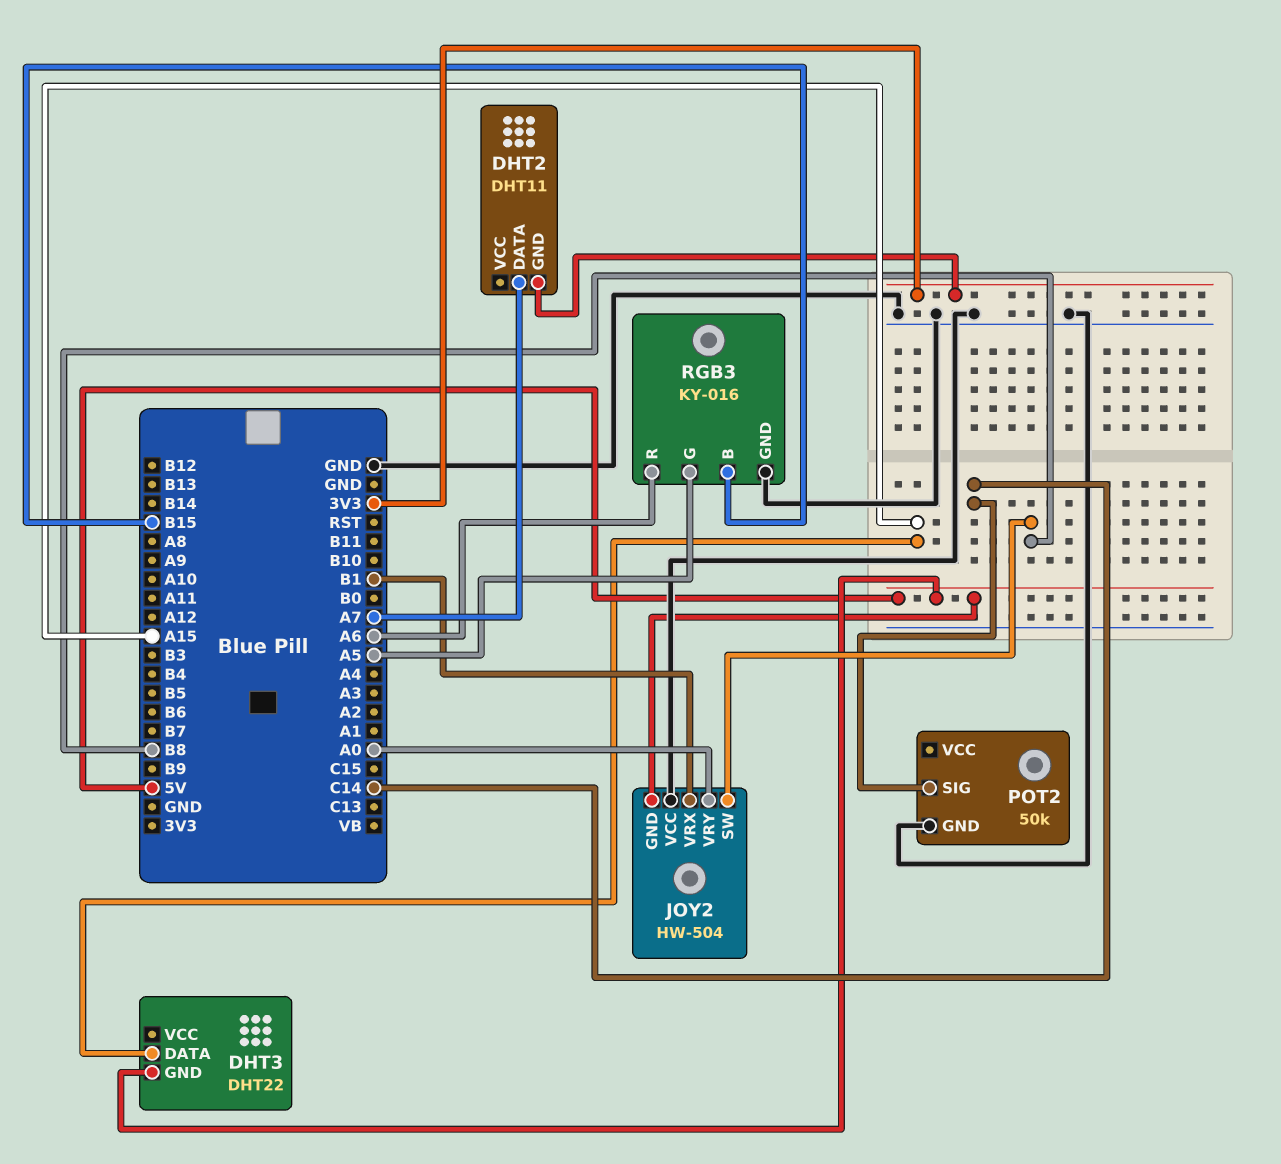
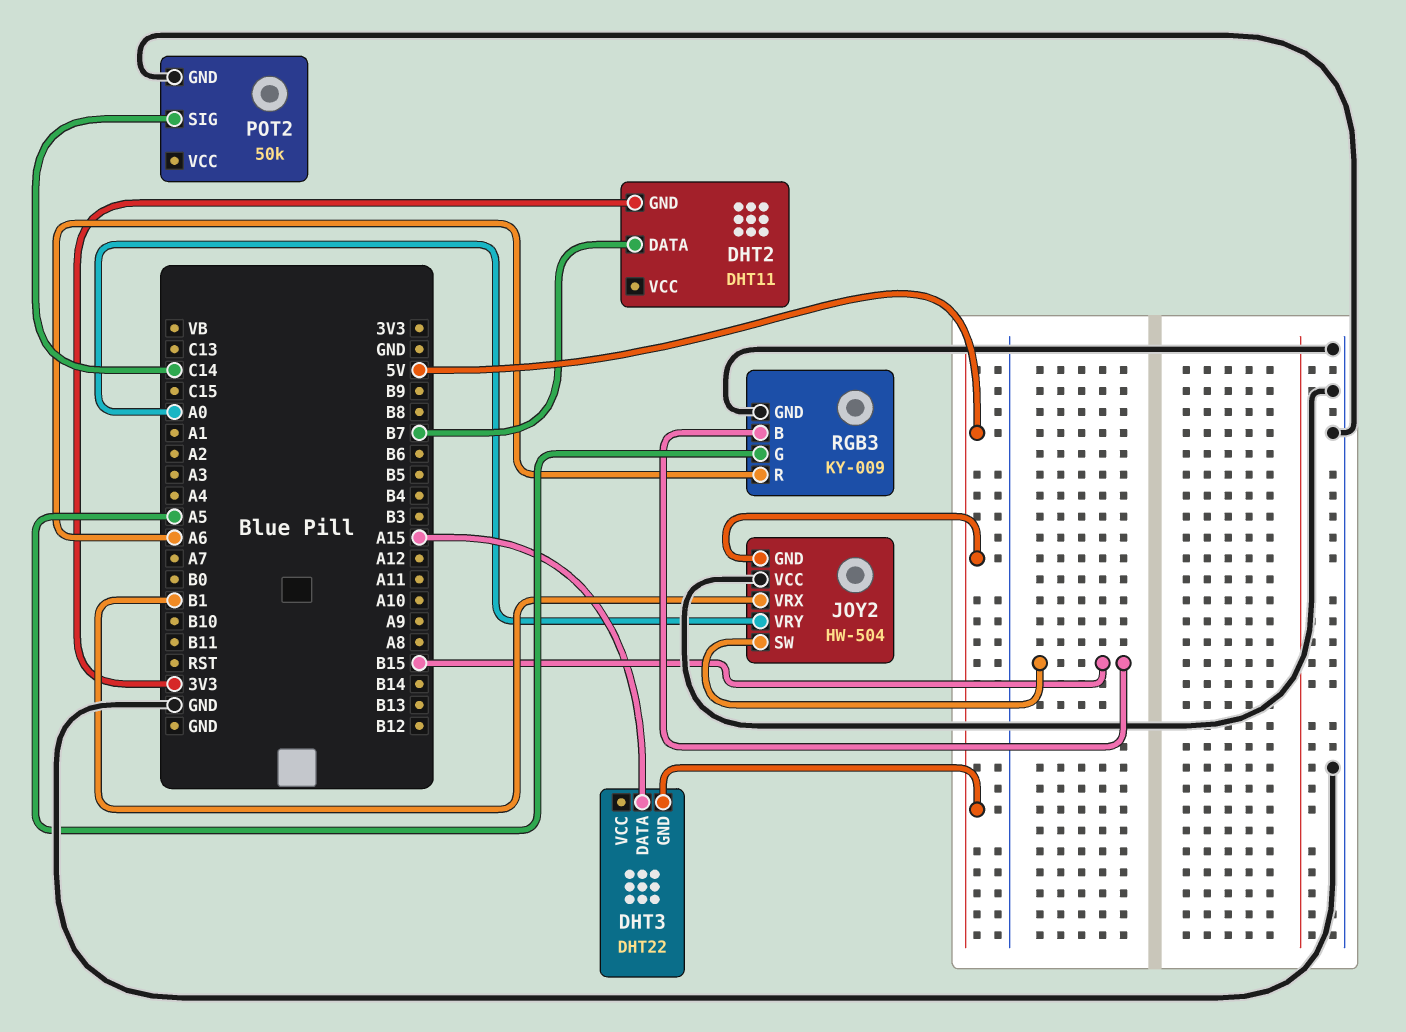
DHT2 pin DATA: A7 -> B7
JOY2 pin SW: B8 -> B15
RGB3: KY-016 -> KY-009

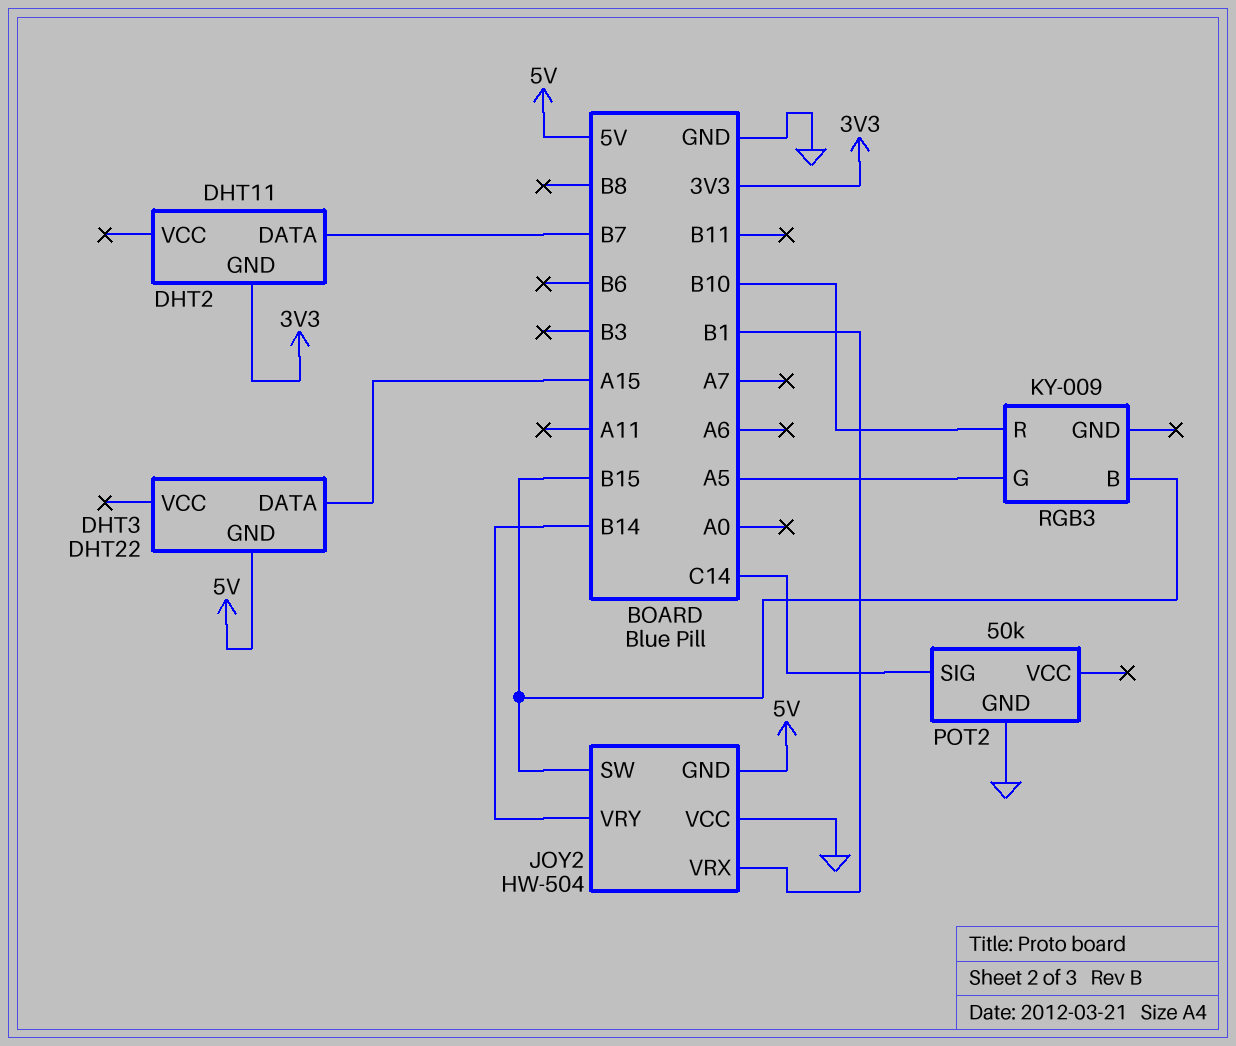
JOY2 pin VRY: A0 -> B14
RGB3 pin GND: GND -> none
RGB3 pin R: A6 -> B10

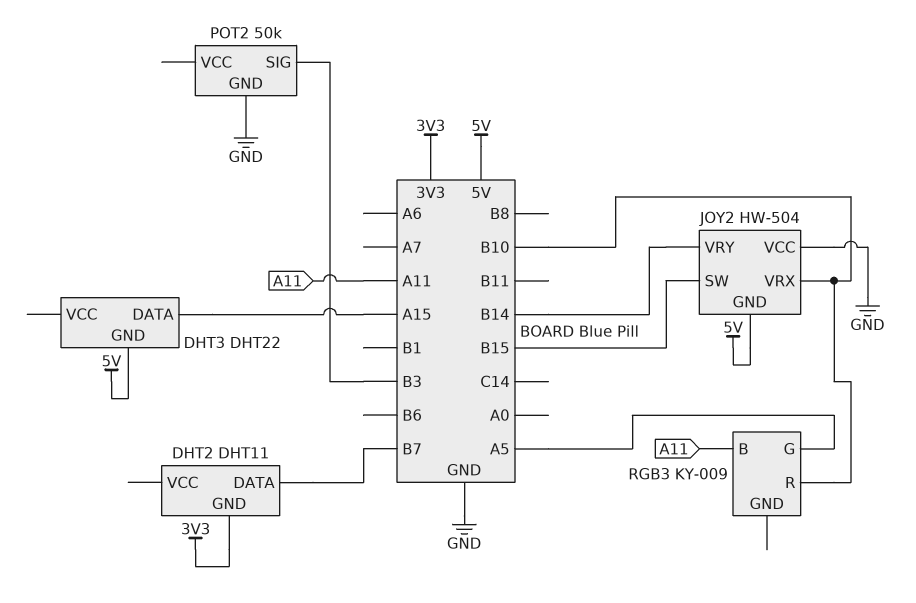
JOY2 pin VRX: B1 -> B10
POT2 pin SIG: C14 -> B3
RGB3 pin B: B15 -> A11

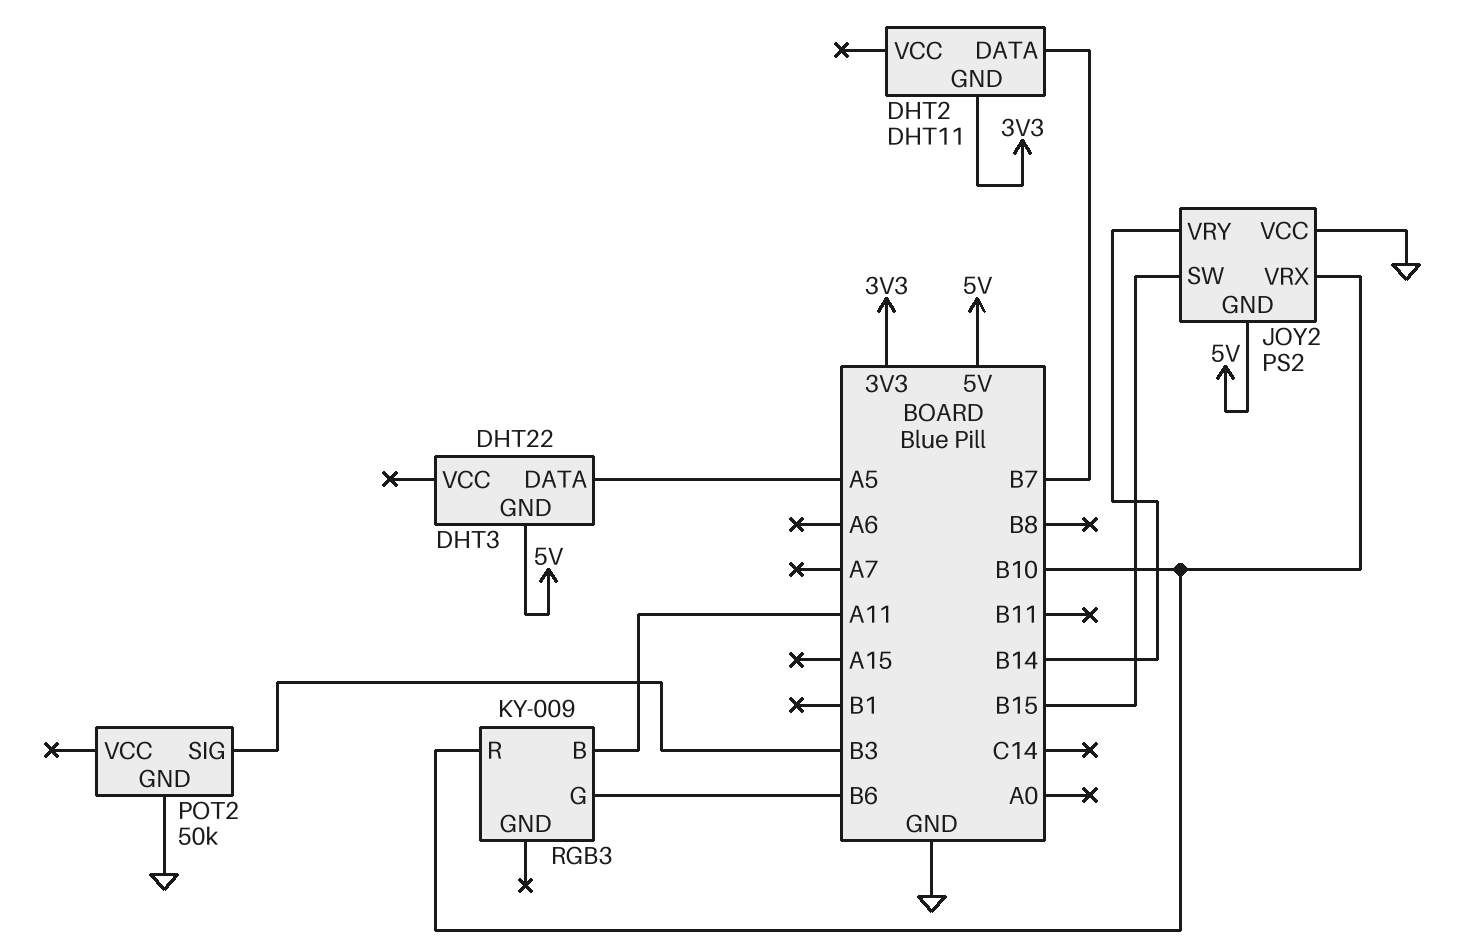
DHT3 pin DATA: A15 -> A5
JOY2: HW-504 -> PS2
RGB3 pin G: A5 -> B6

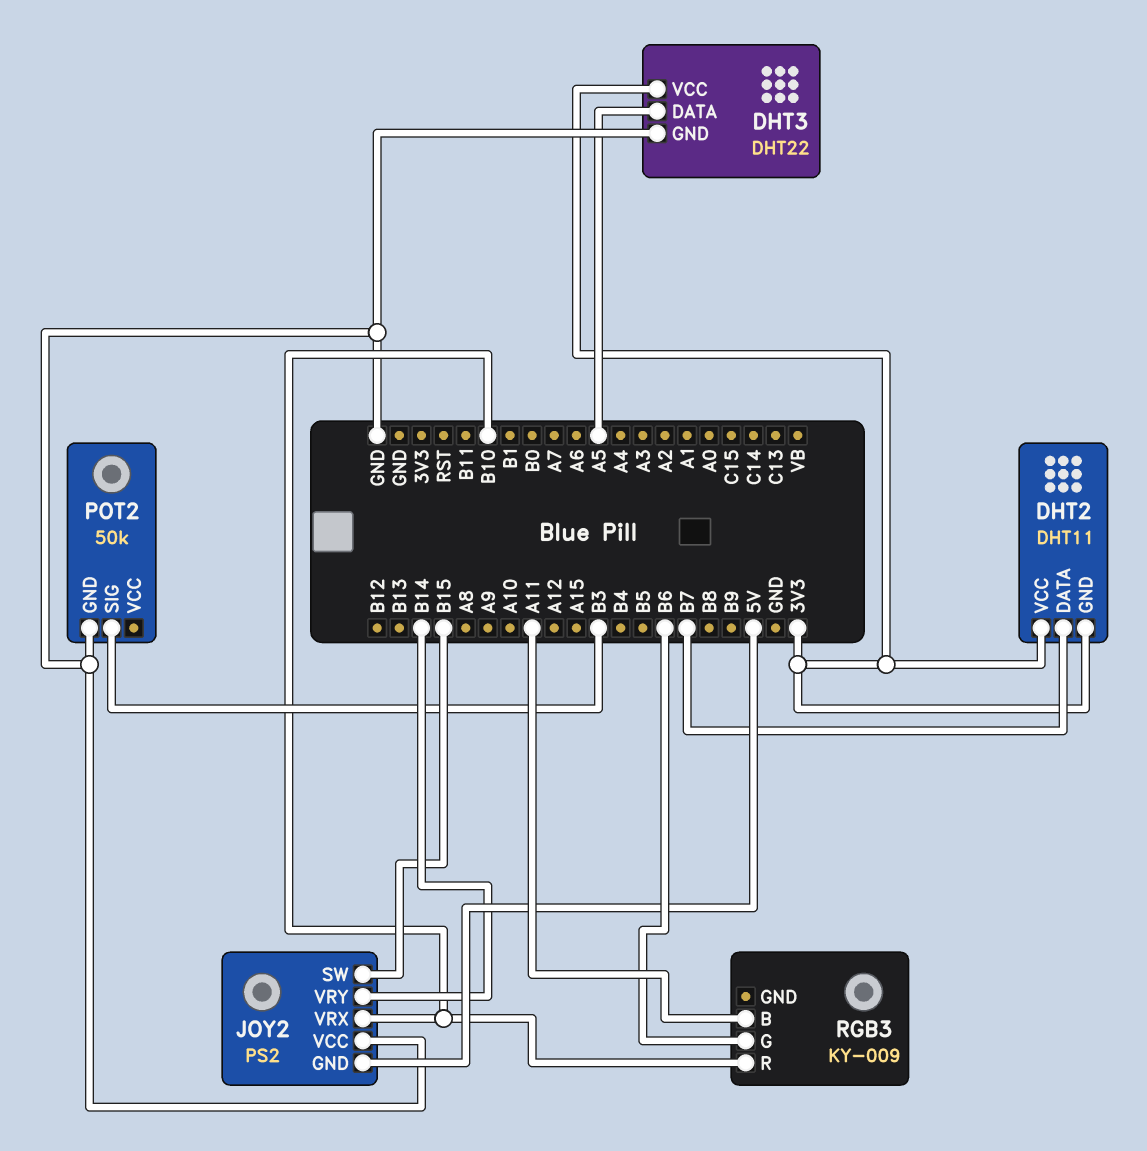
DHT2 pin VCC: none -> 3V3
DHT3 pin GND: 5V -> GND
DHT3 pin VCC: none -> 3V3

